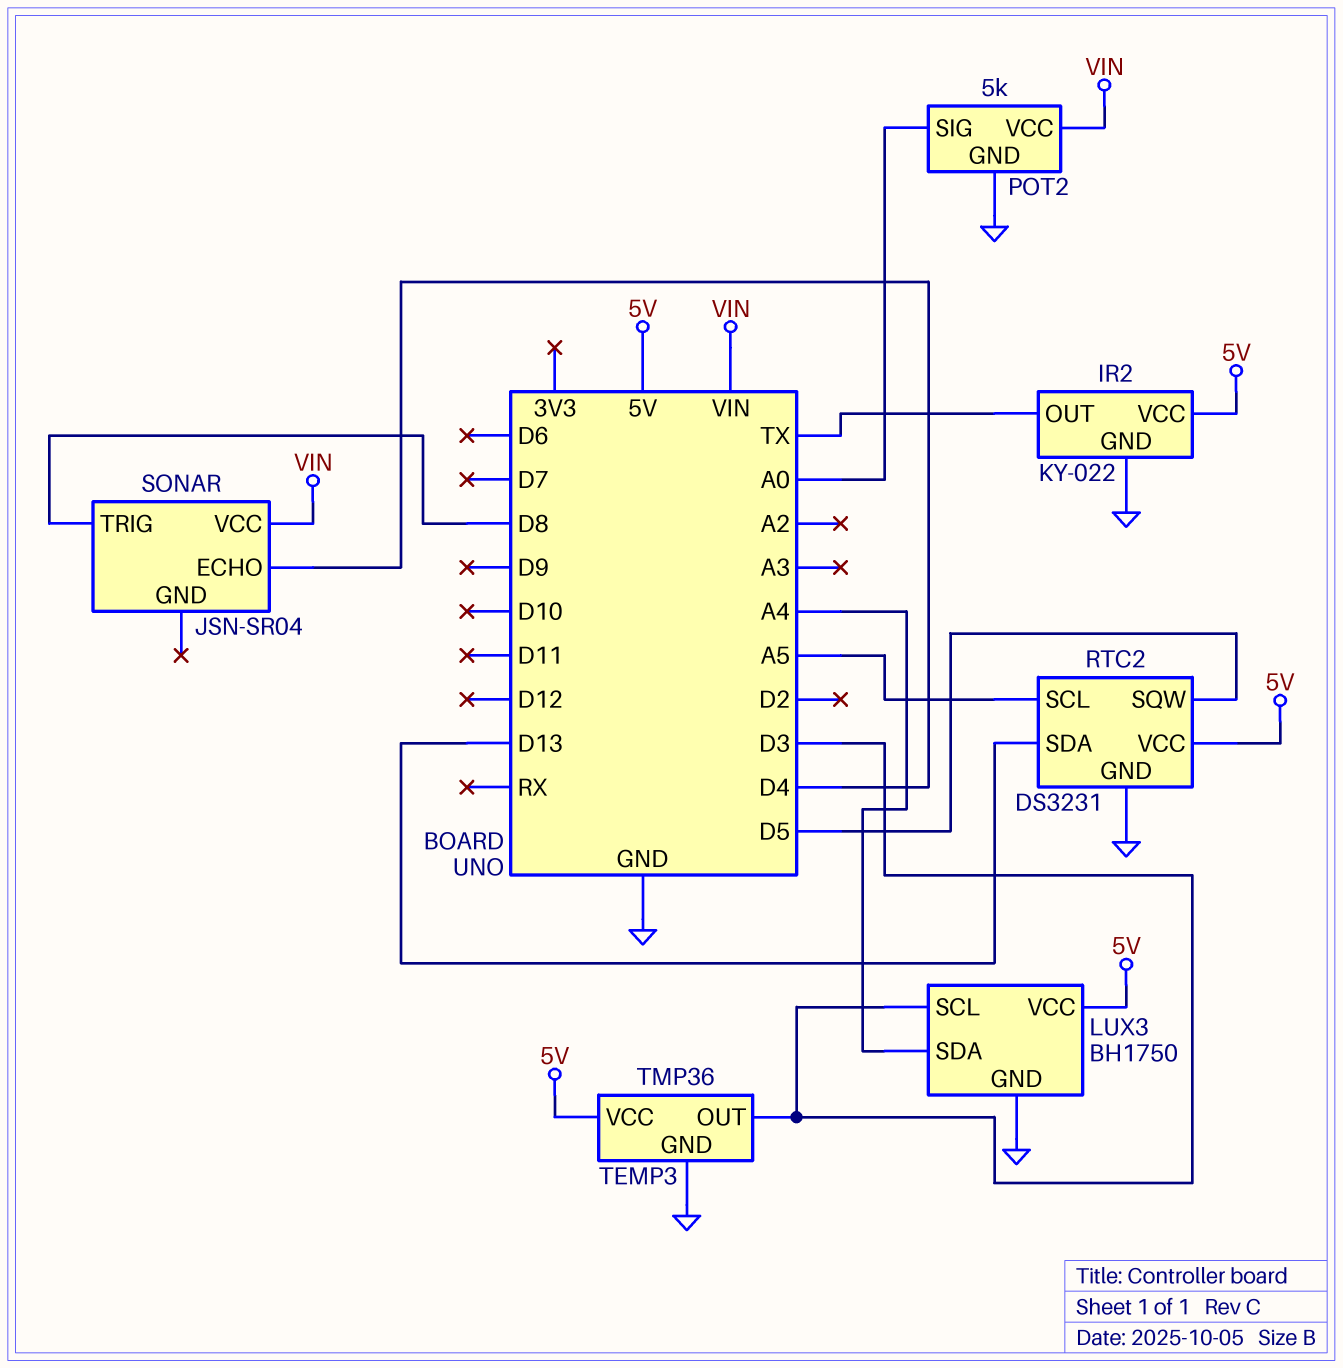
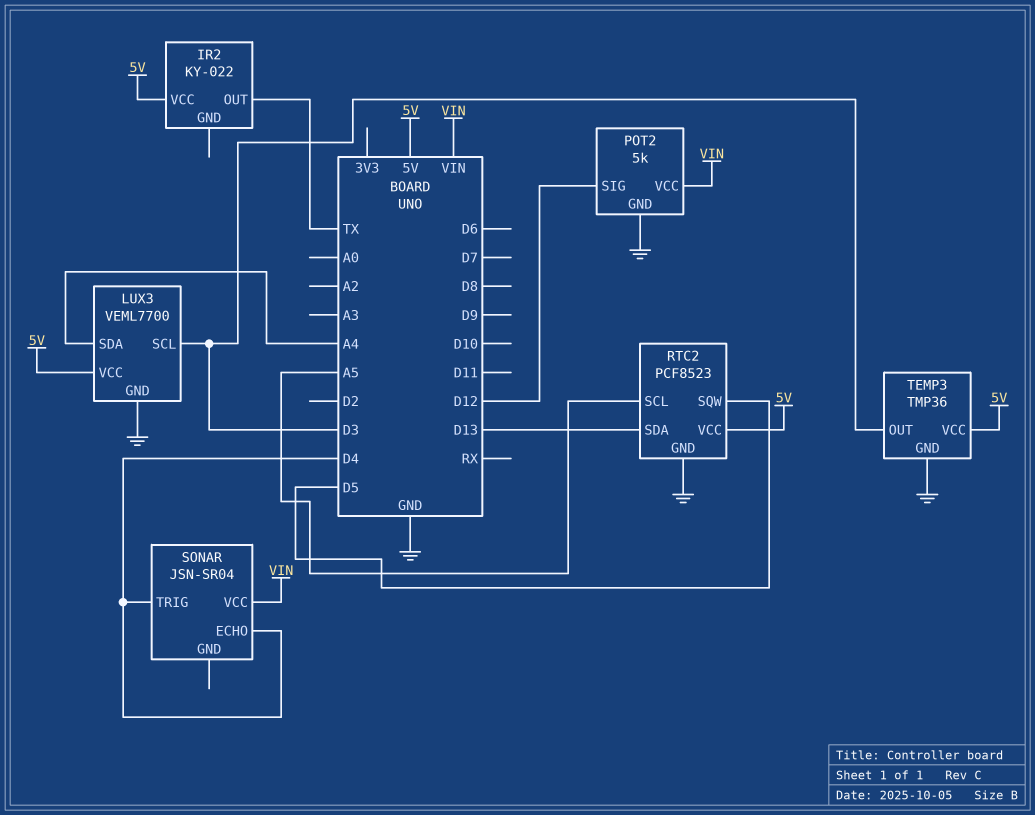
IR2 pin GND: GND -> none
LUX3: BH1750 -> VEML7700
POT2 pin SIG: A0 -> D12
RTC2: DS3231 -> PCF8523
SONAR pin TRIG: D8 -> D4

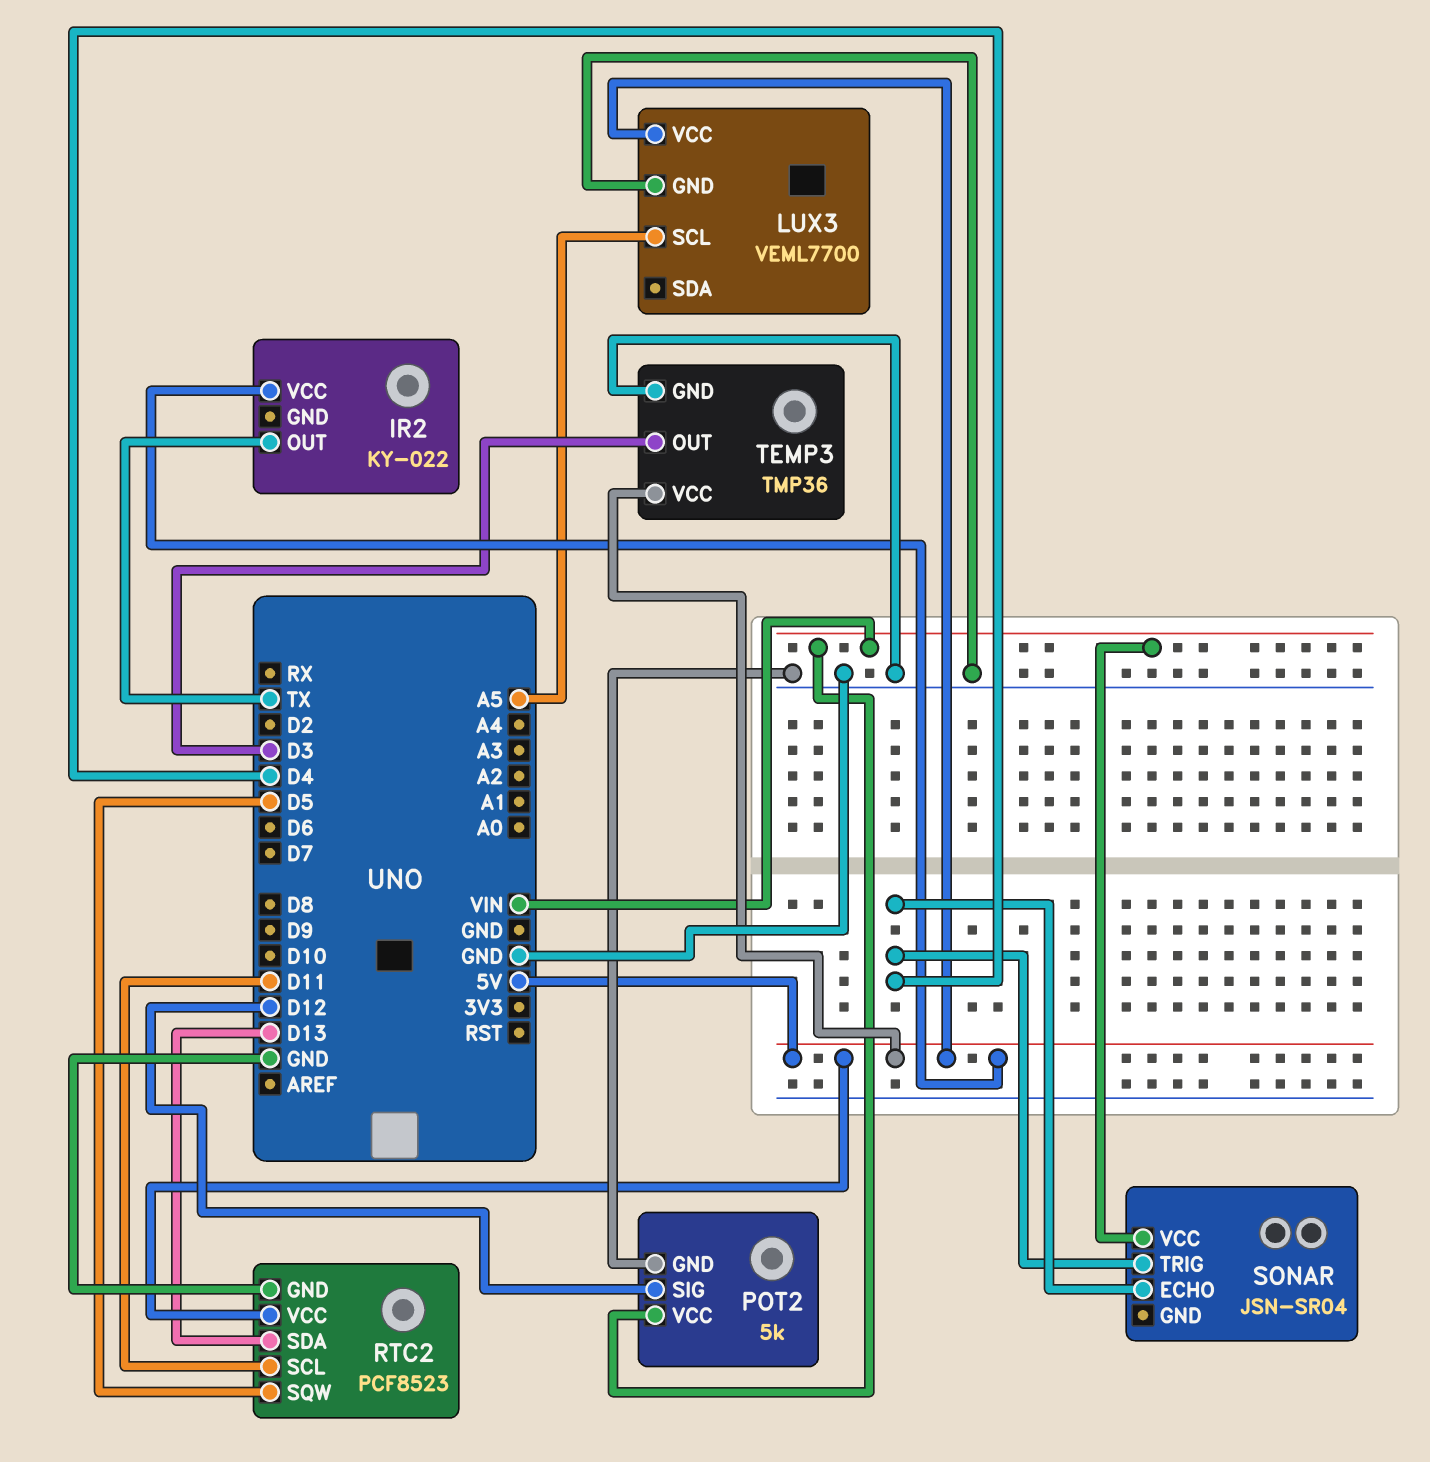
LUX3 pin SCL: D3 -> A5
LUX3 pin SDA: A4 -> none
RTC2 pin SCL: A5 -> D11

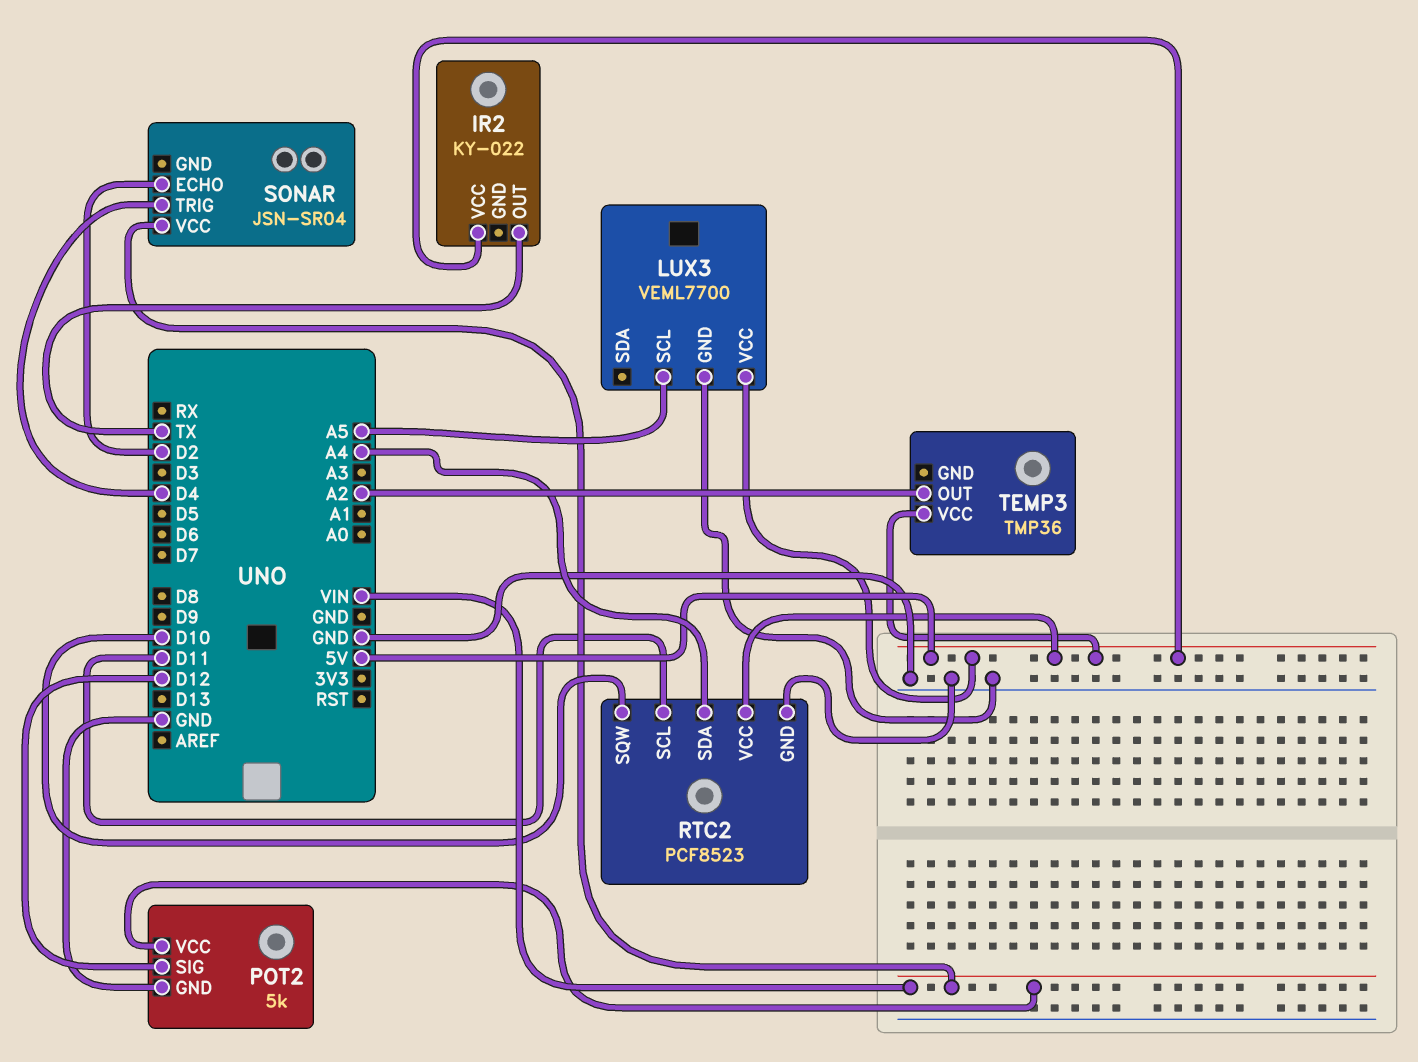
RTC2 pin SDA: D13 -> A4
RTC2 pin SQW: D5 -> D10
SONAR pin ECHO: D4 -> D2
TEMP3 pin GND: GND -> none
TEMP3 pin OUT: D3 -> A2

